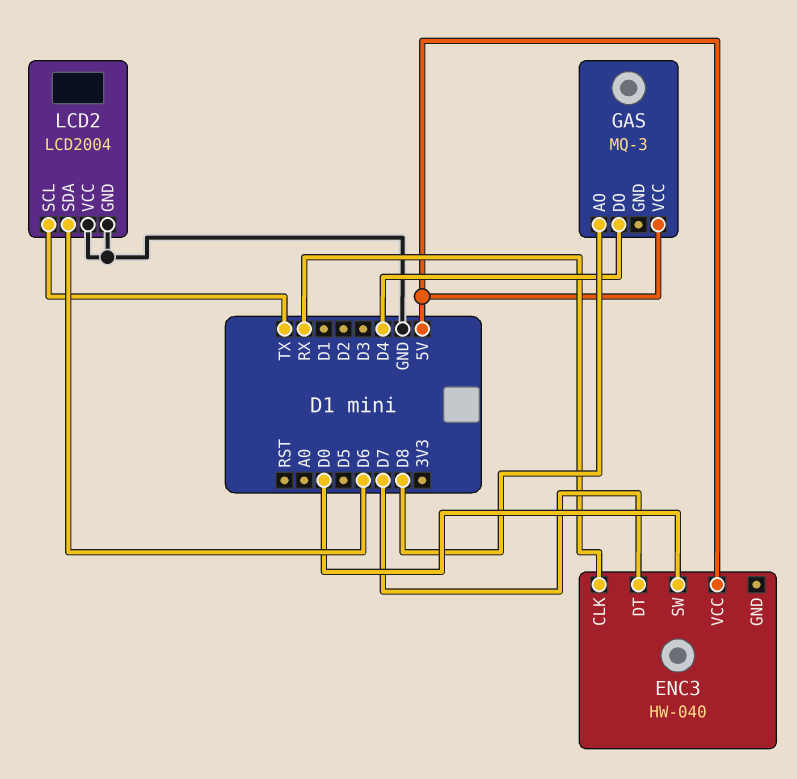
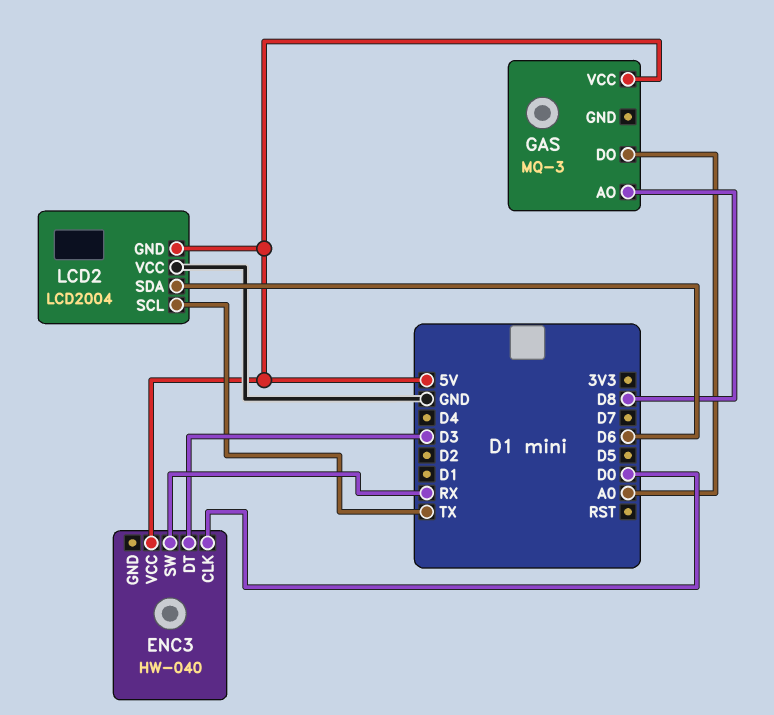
ENC3 pin CLK: RX -> D0
ENC3 pin DT: D7 -> D3
ENC3 pin SW: D0 -> RX
GAS pin DO: D4 -> A0
LCD2 pin GND: GND -> 5V

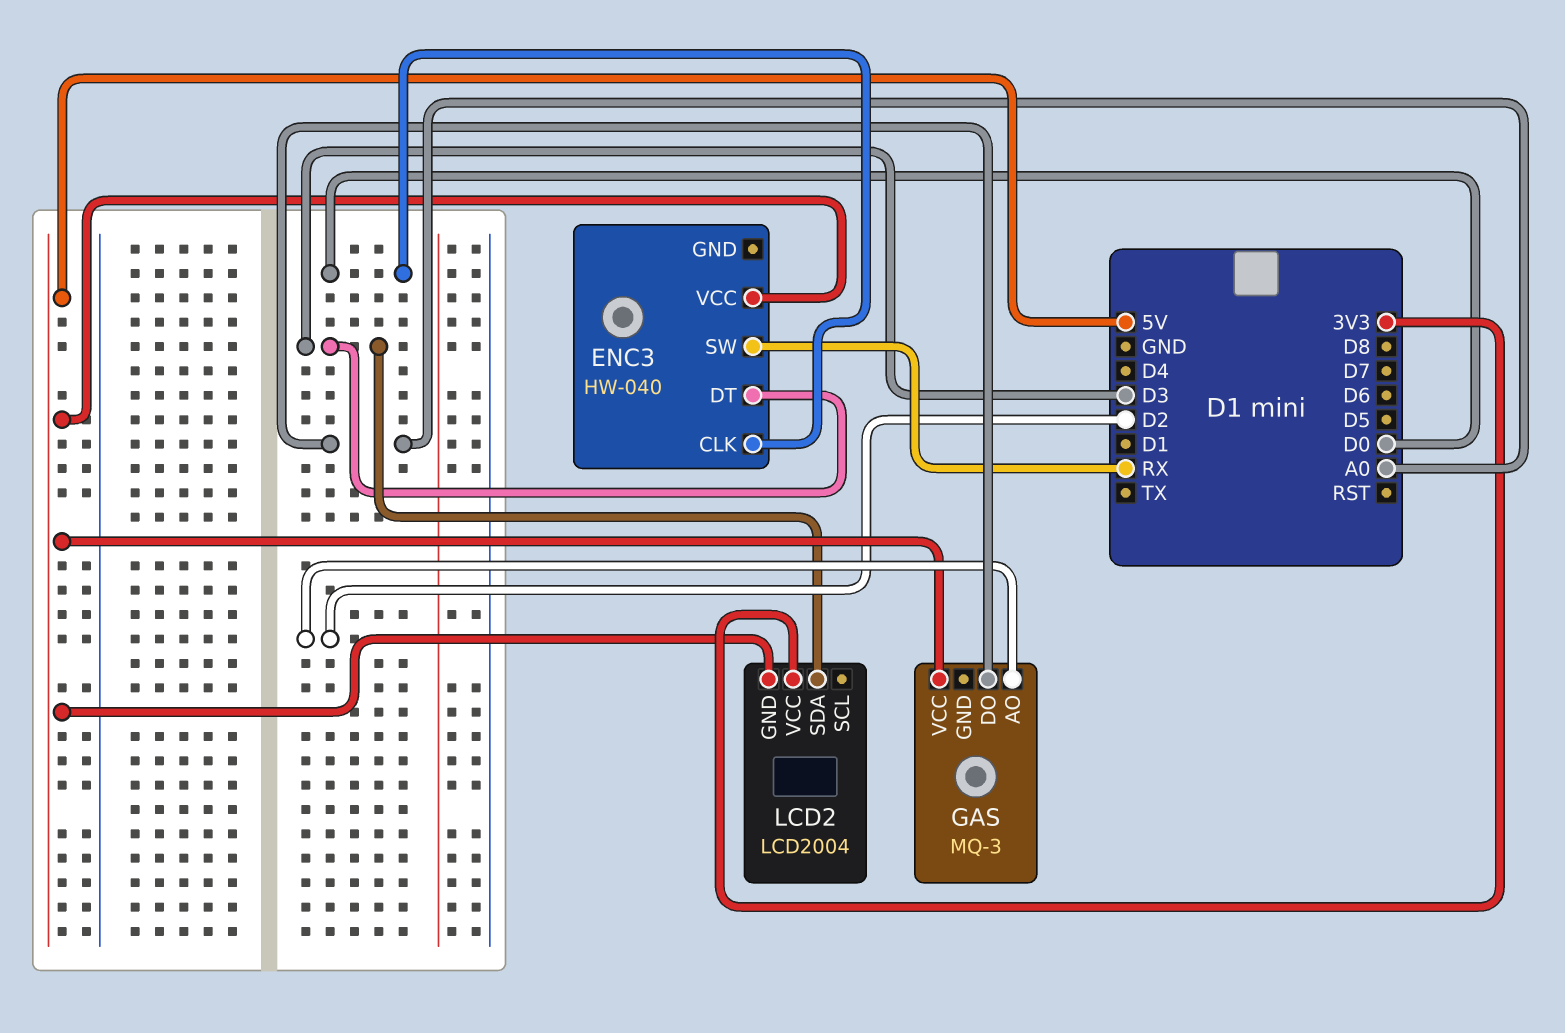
GAS pin AO: D8 -> D2
LCD2 pin SCL: TX -> none
LCD2 pin SDA: D6 -> D3
LCD2 pin VCC: GND -> 3V3

